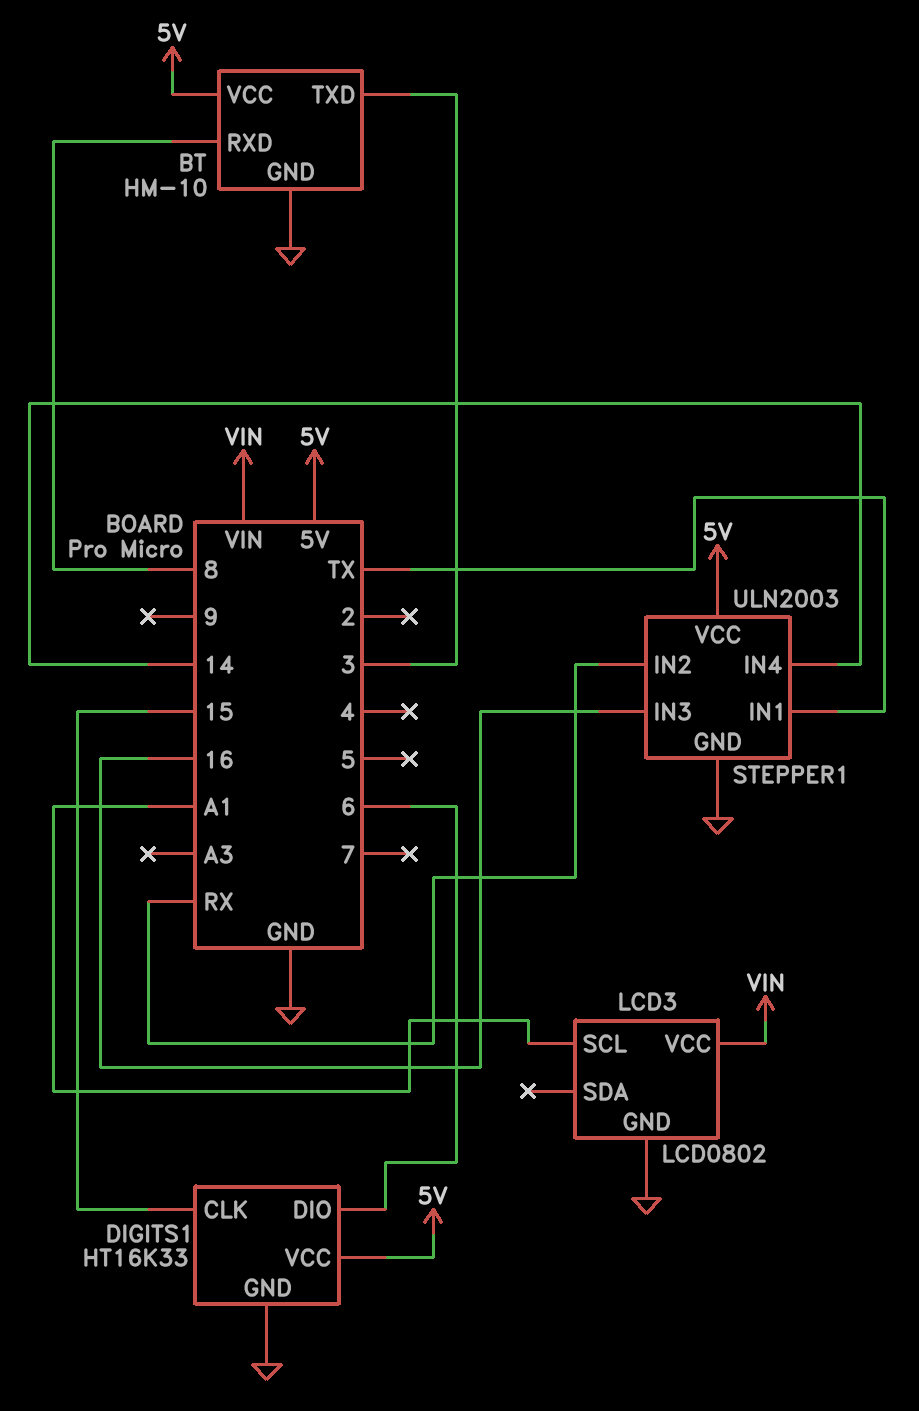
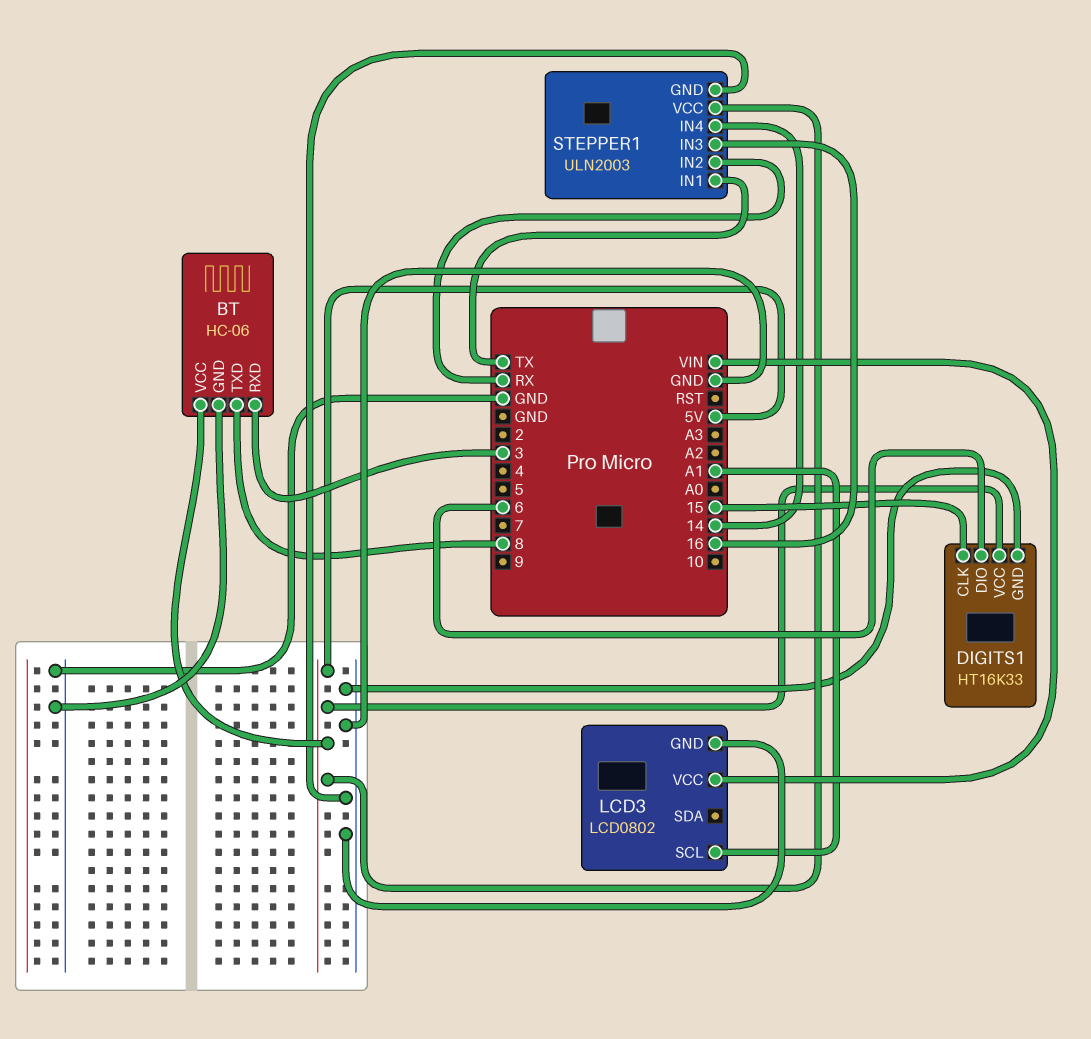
BT: HM-10 -> HC-06
BT pin RXD: 8 -> 3
BT pin TXD: 3 -> 8

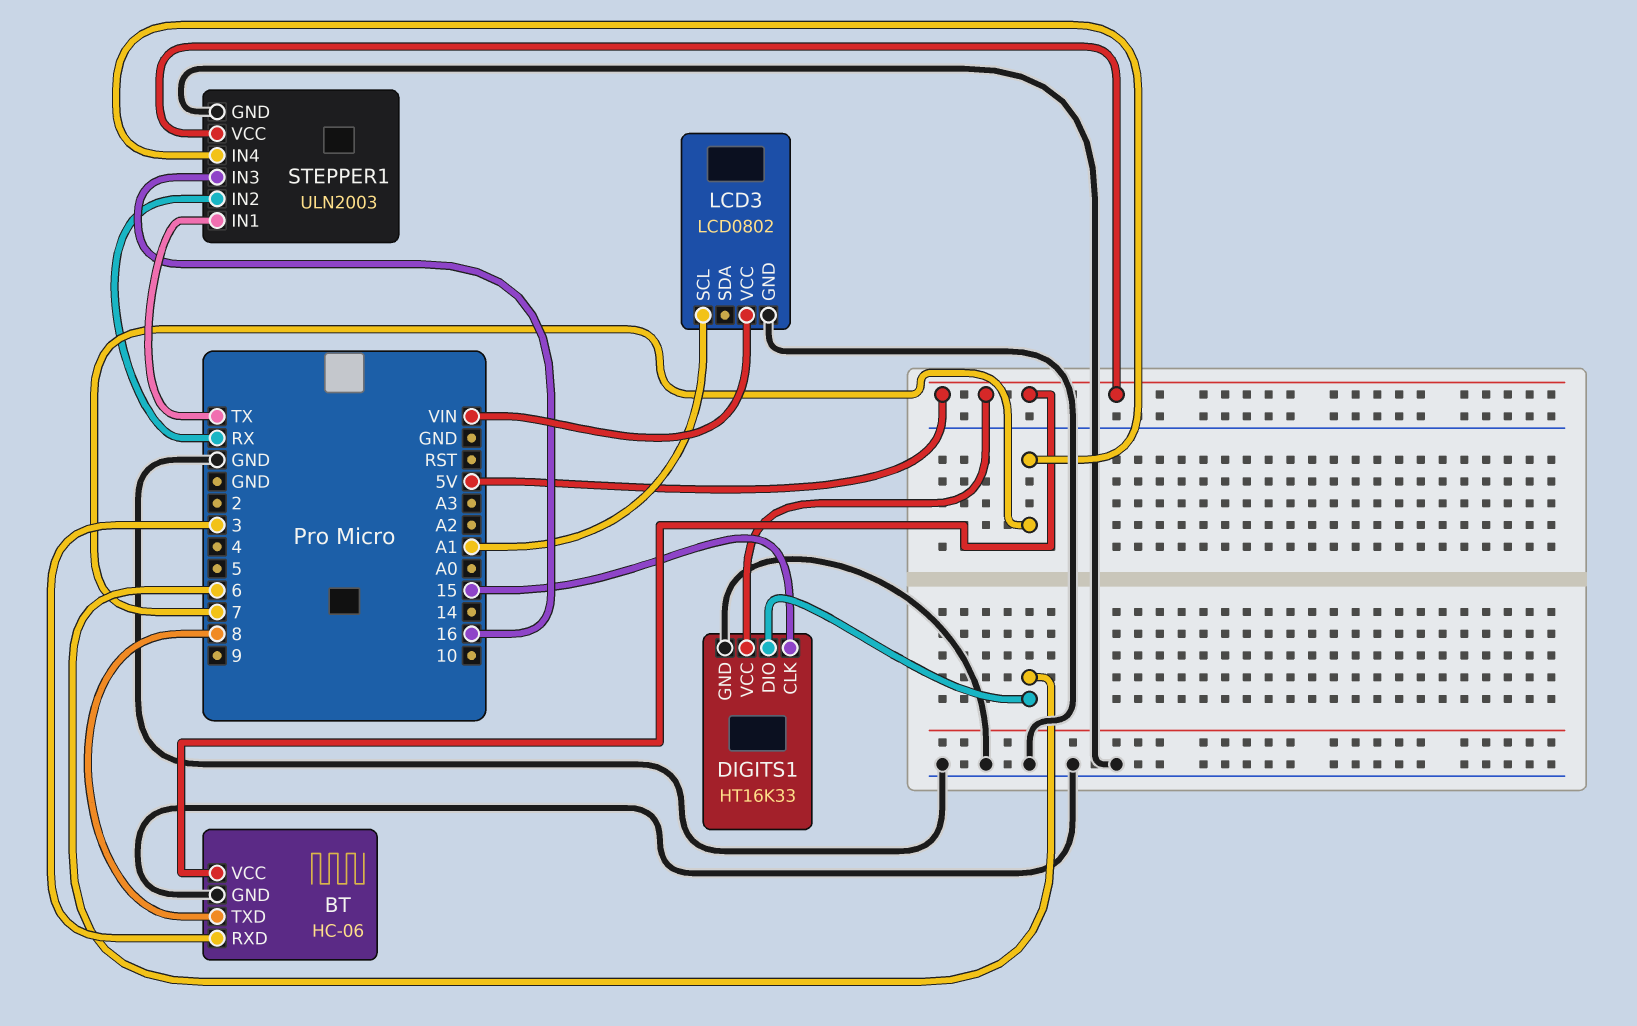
STEPPER1 pin IN4: 14 -> 7

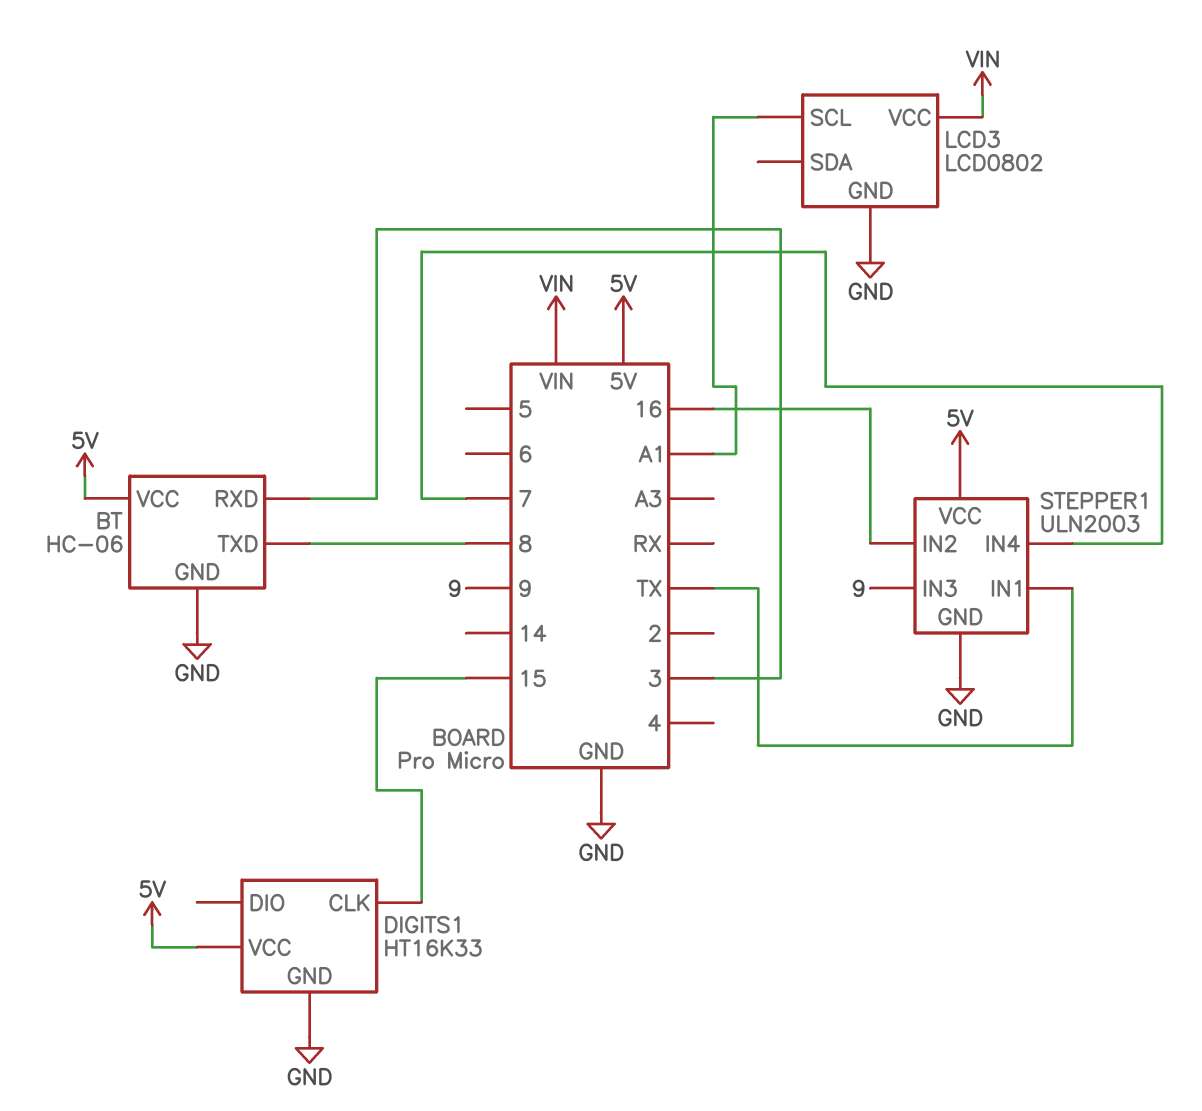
DIGITS1 pin DIO: 6 -> none
STEPPER1 pin IN2: RX -> 16
STEPPER1 pin IN3: 16 -> 9

